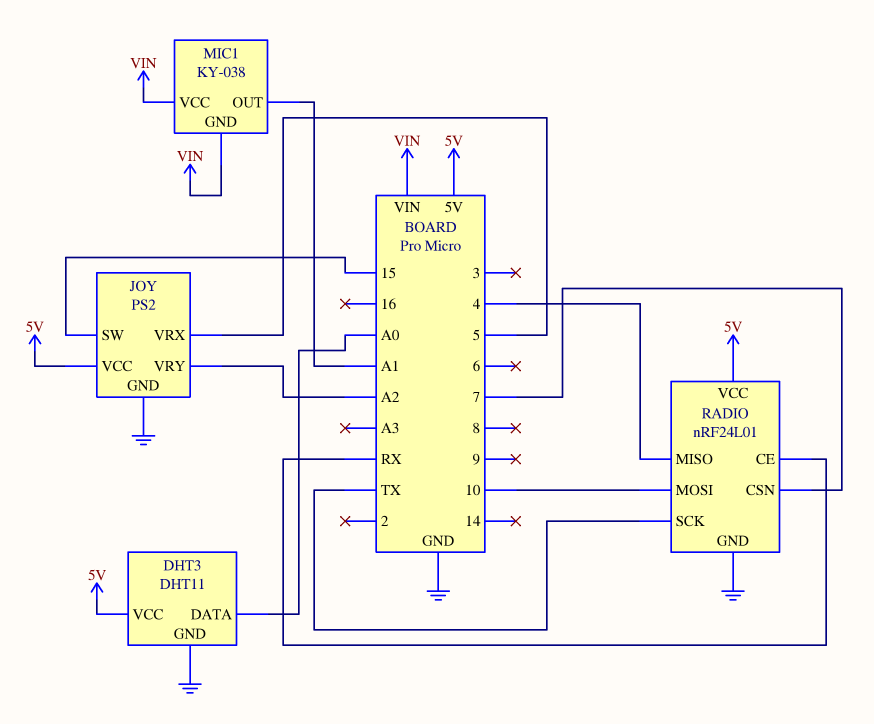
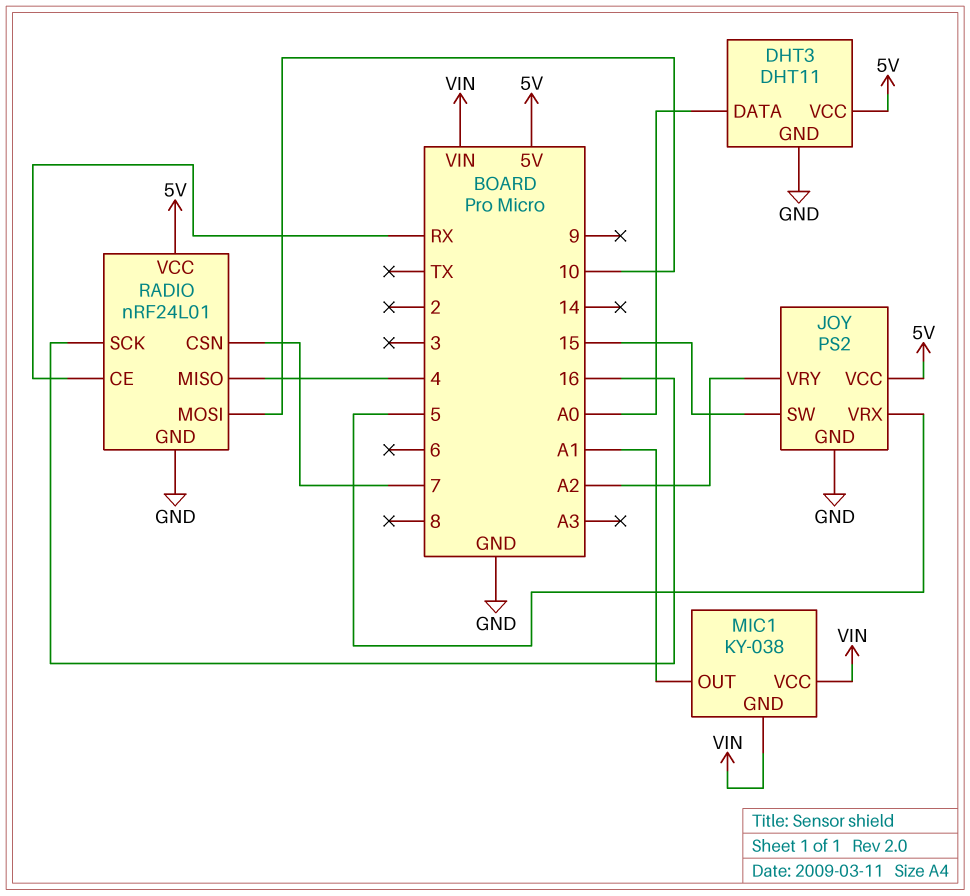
RADIO pin SCK: TX -> 16

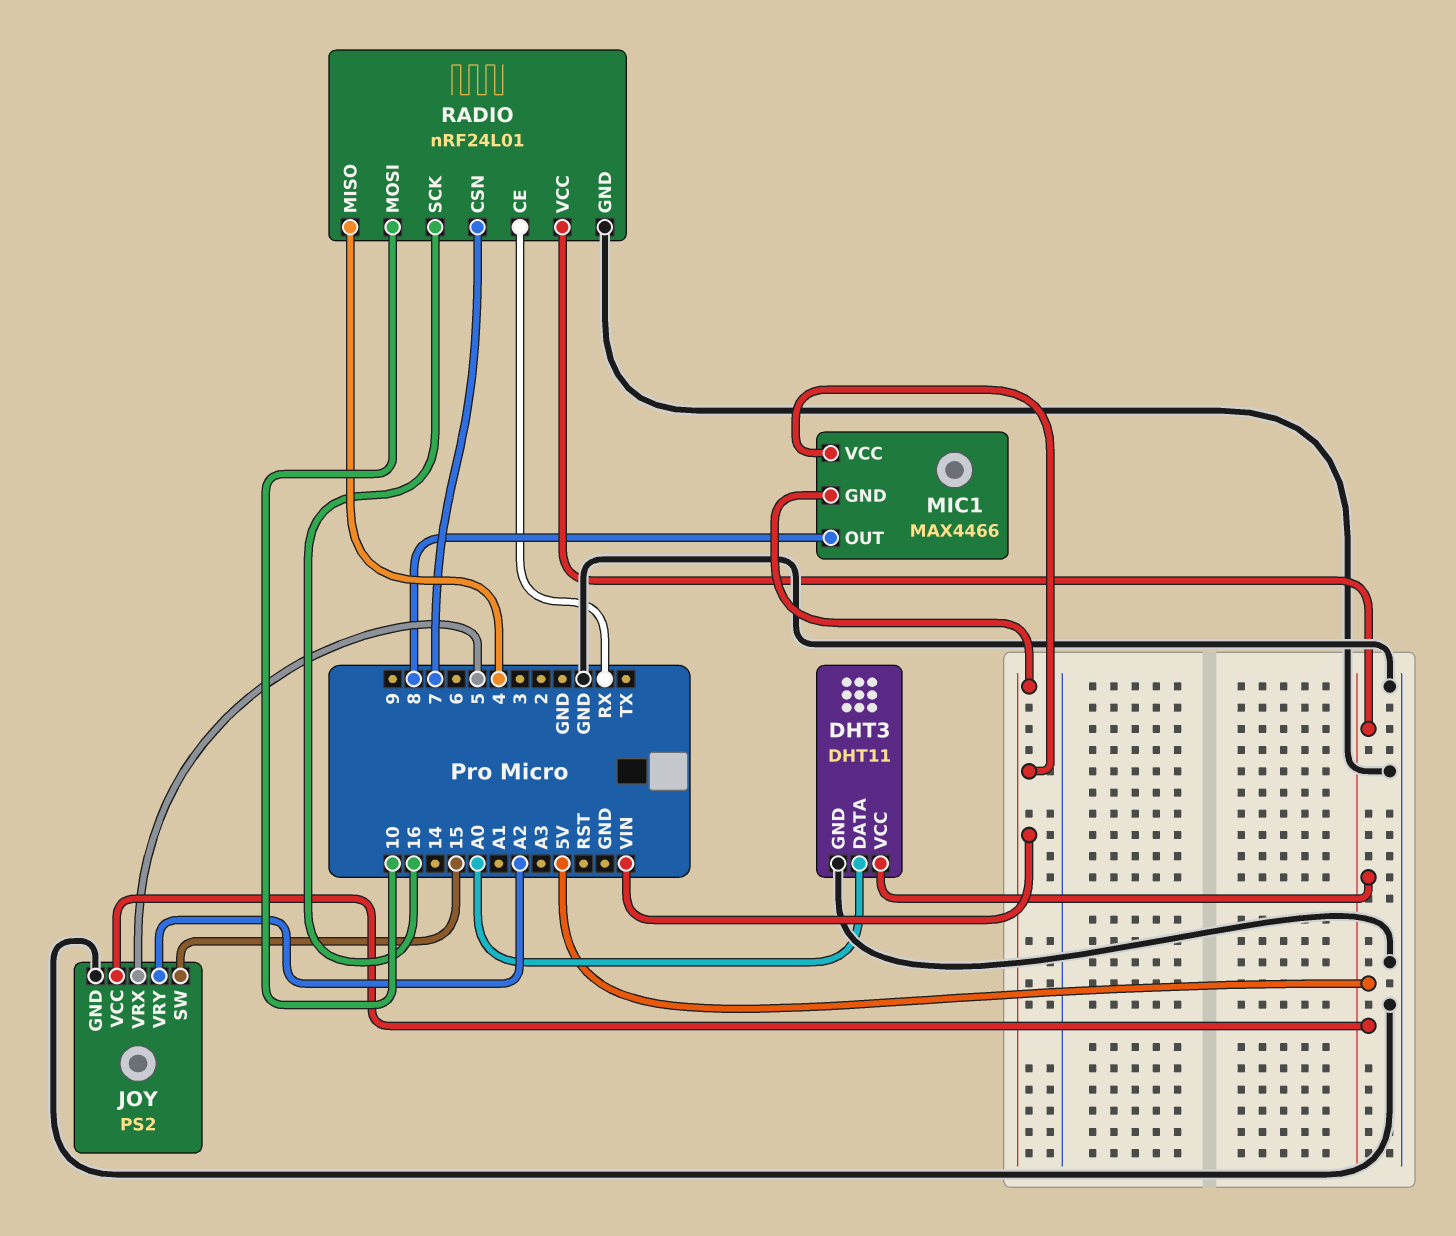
MIC1: KY-038 -> MAX4466
MIC1 pin OUT: A1 -> 8

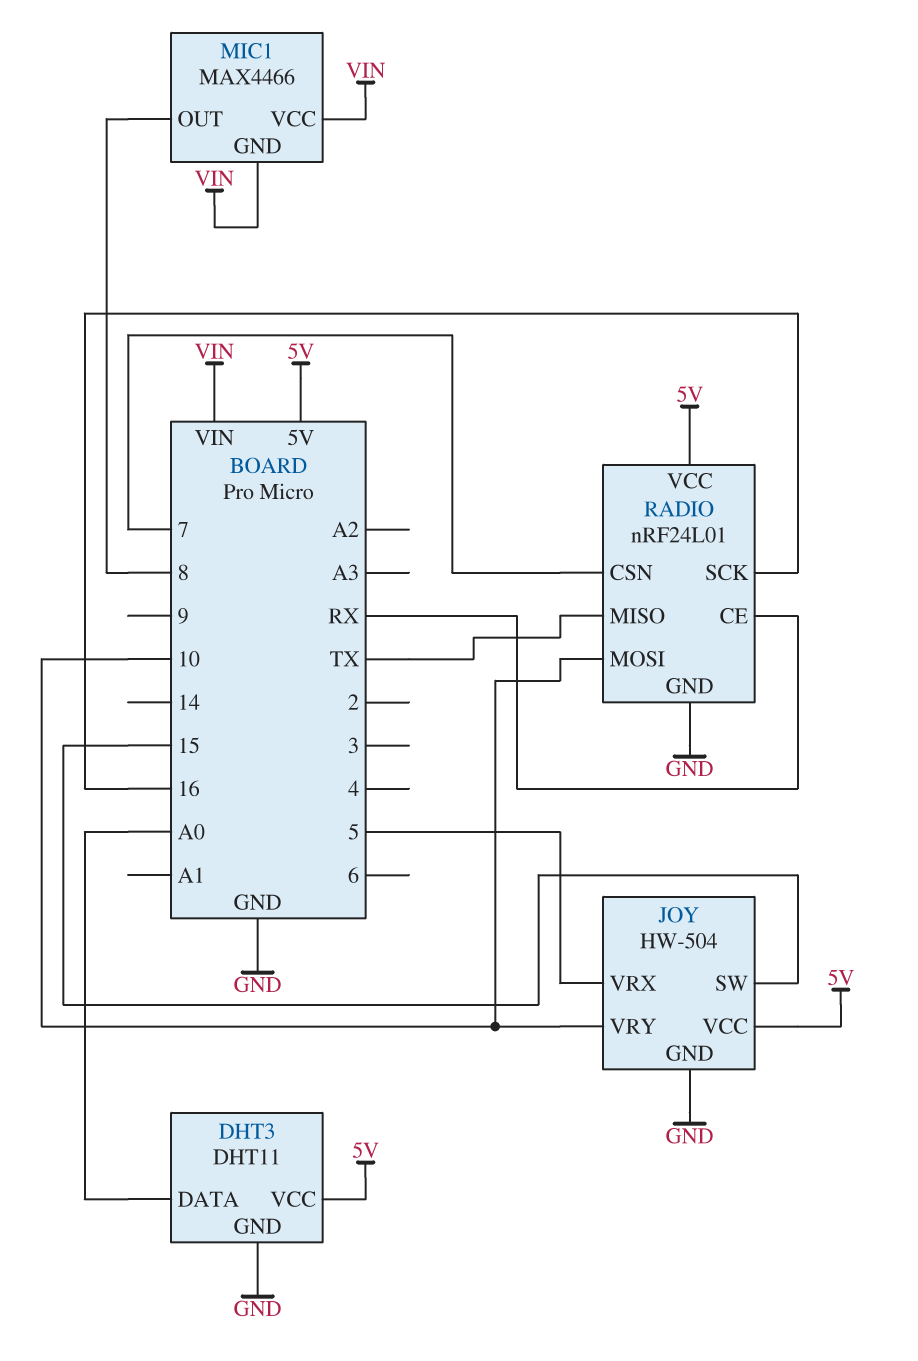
JOY: PS2 -> HW-504
JOY pin VRY: A2 -> 10
RADIO pin MISO: 4 -> TX

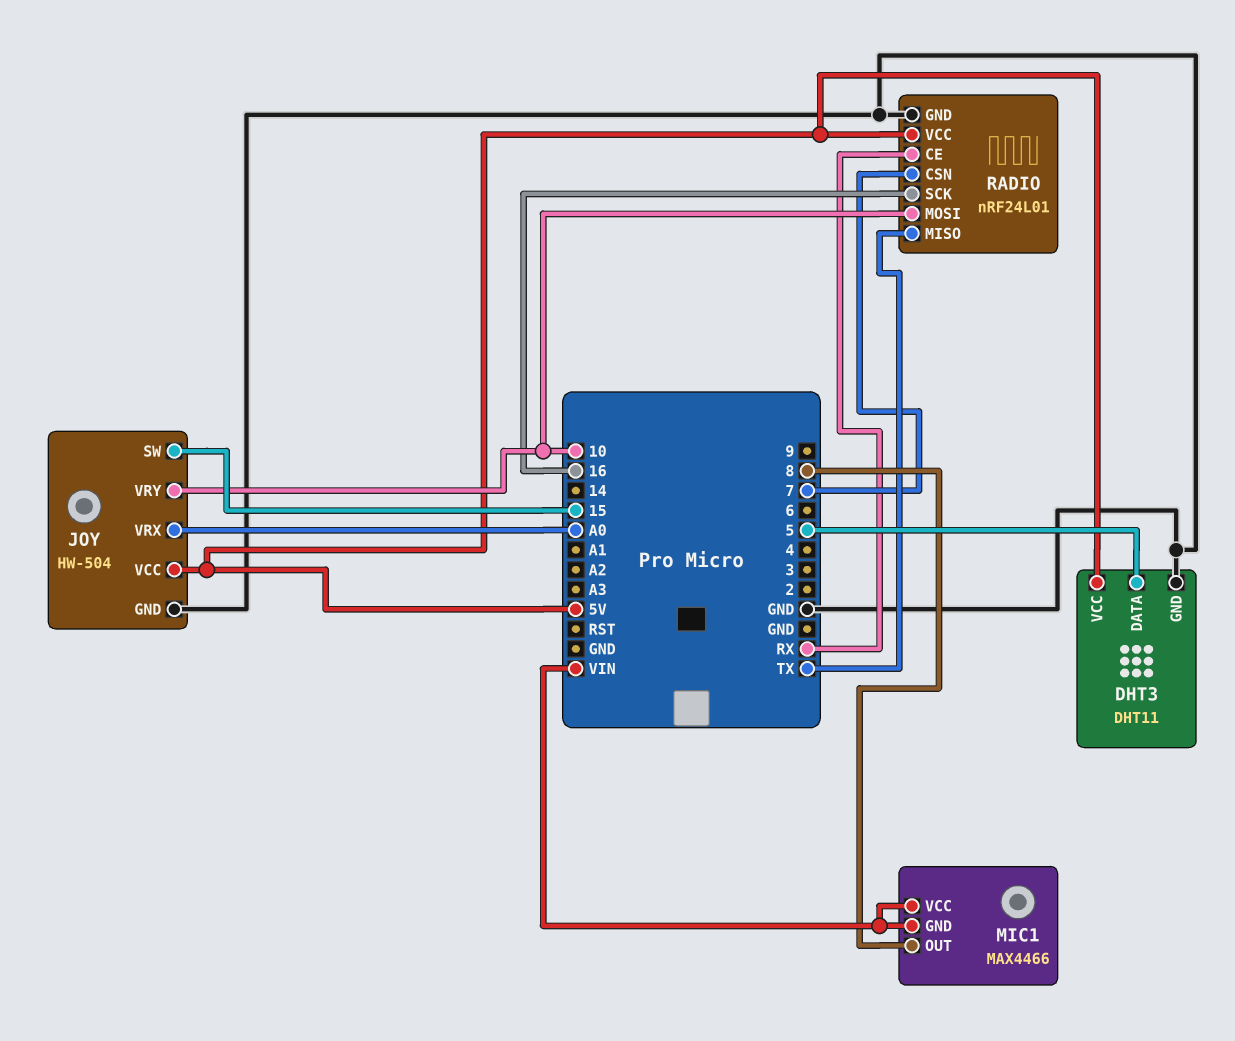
DHT3 pin DATA: A0 -> 5
JOY pin VRX: 5 -> A0

